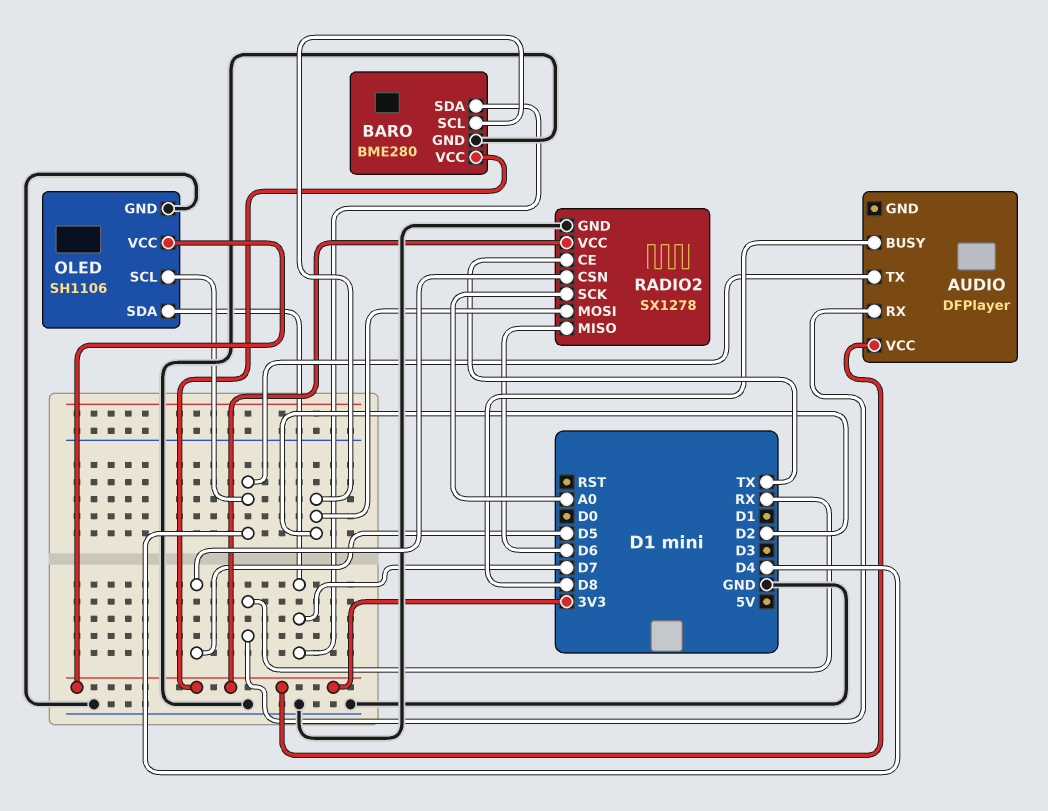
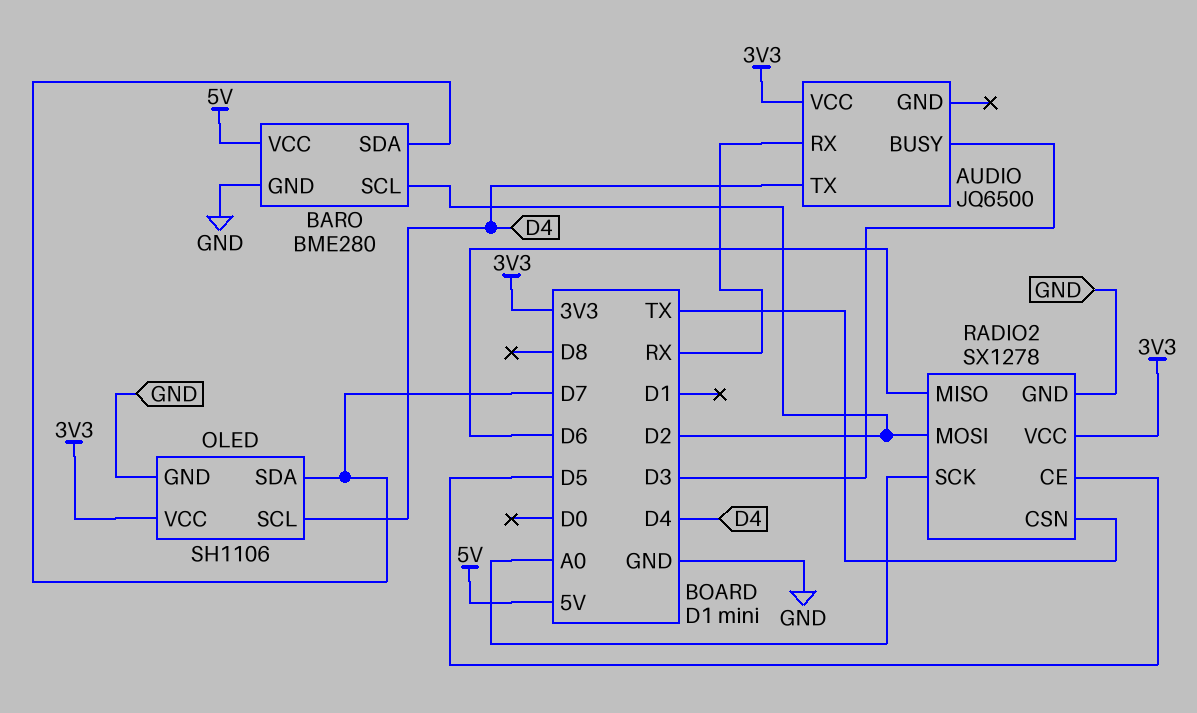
AUDIO: DFPlayer -> JQ6500
AUDIO pin BUSY: D8 -> D3
BARO pin VCC: 3V3 -> 5V
RADIO2 pin CE: TX -> D5
RADIO2 pin CSN: D5 -> TX

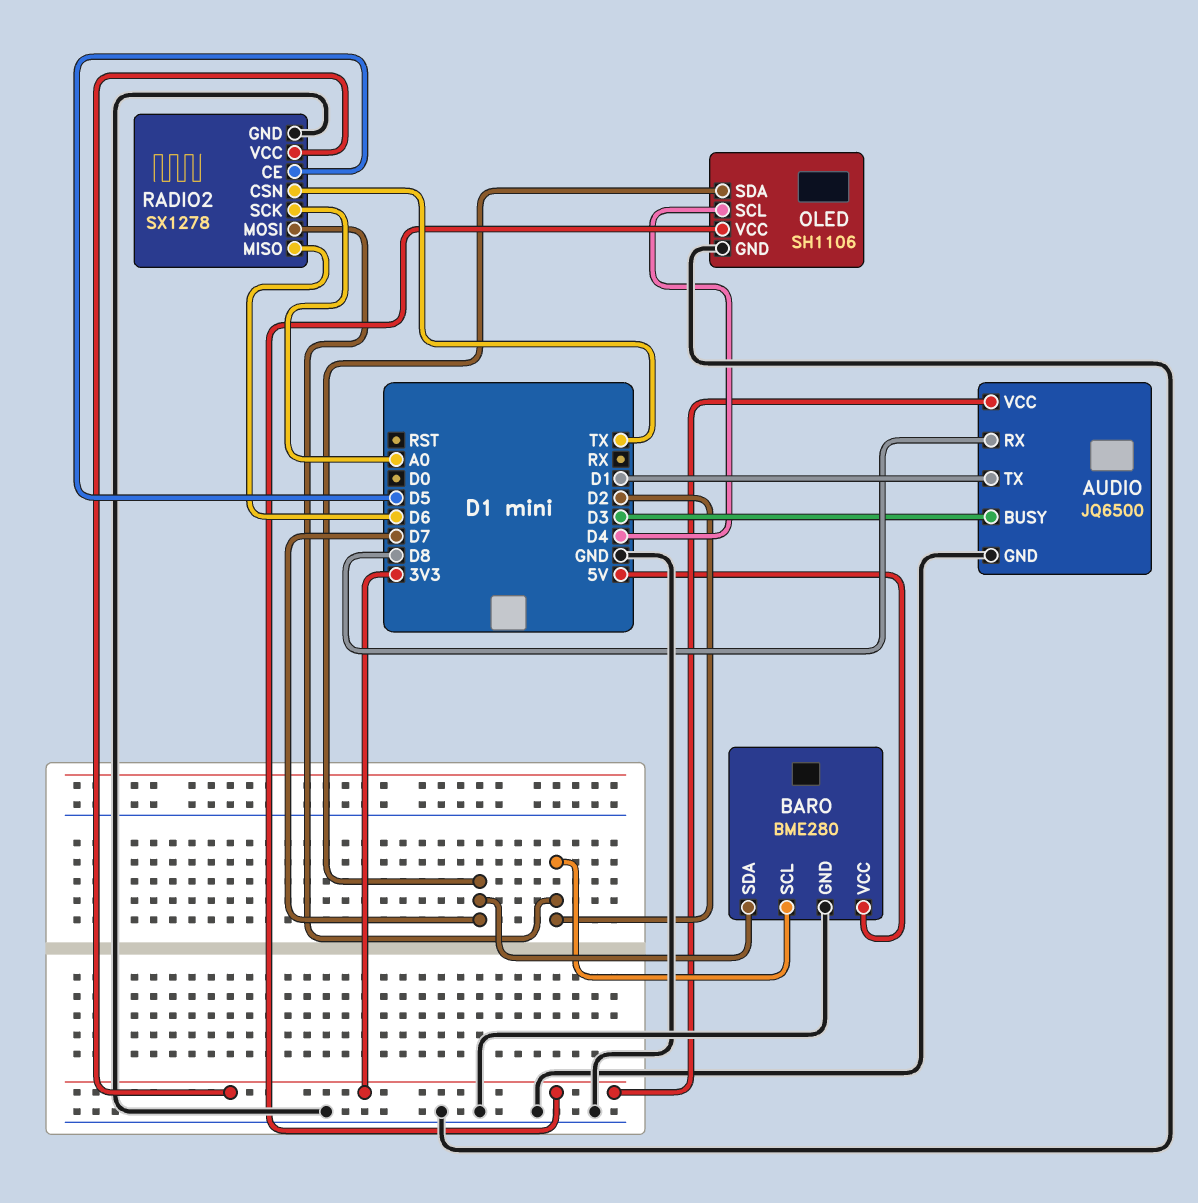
AUDIO pin GND: none -> GND
AUDIO pin RX: RX -> D8
AUDIO pin TX: D4 -> D1

